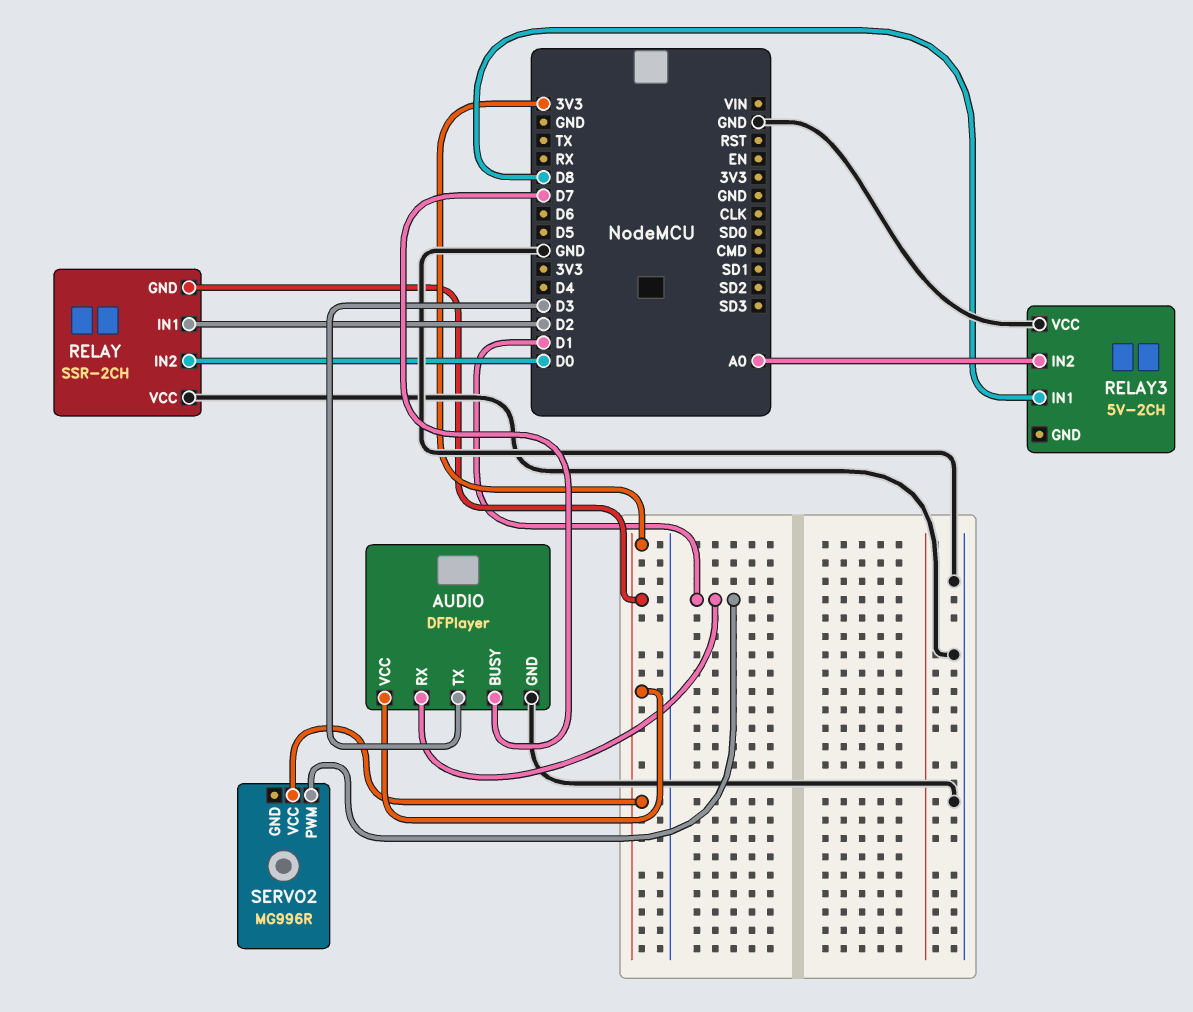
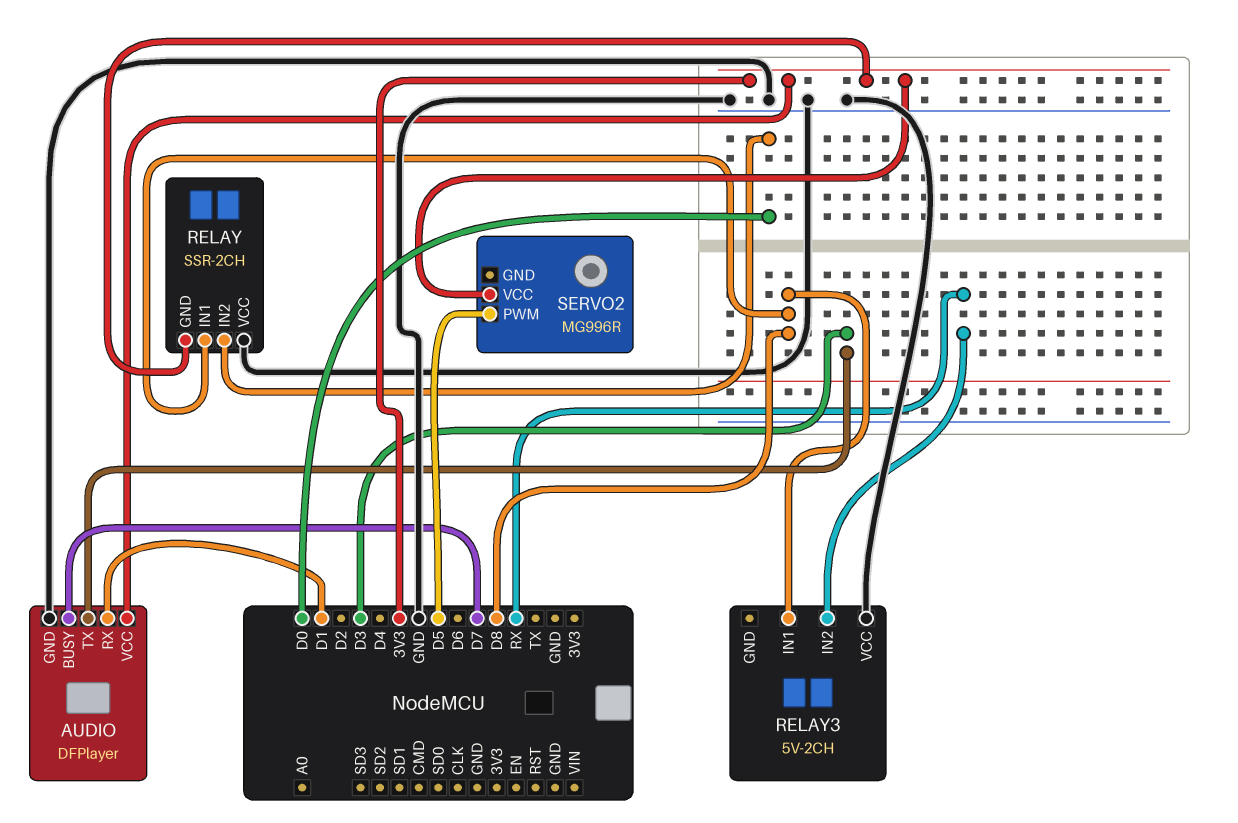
RELAY pin IN1: D2 -> D8
RELAY3 pin IN2: A0 -> RX
SERVO2 pin PWM: D1 -> D5

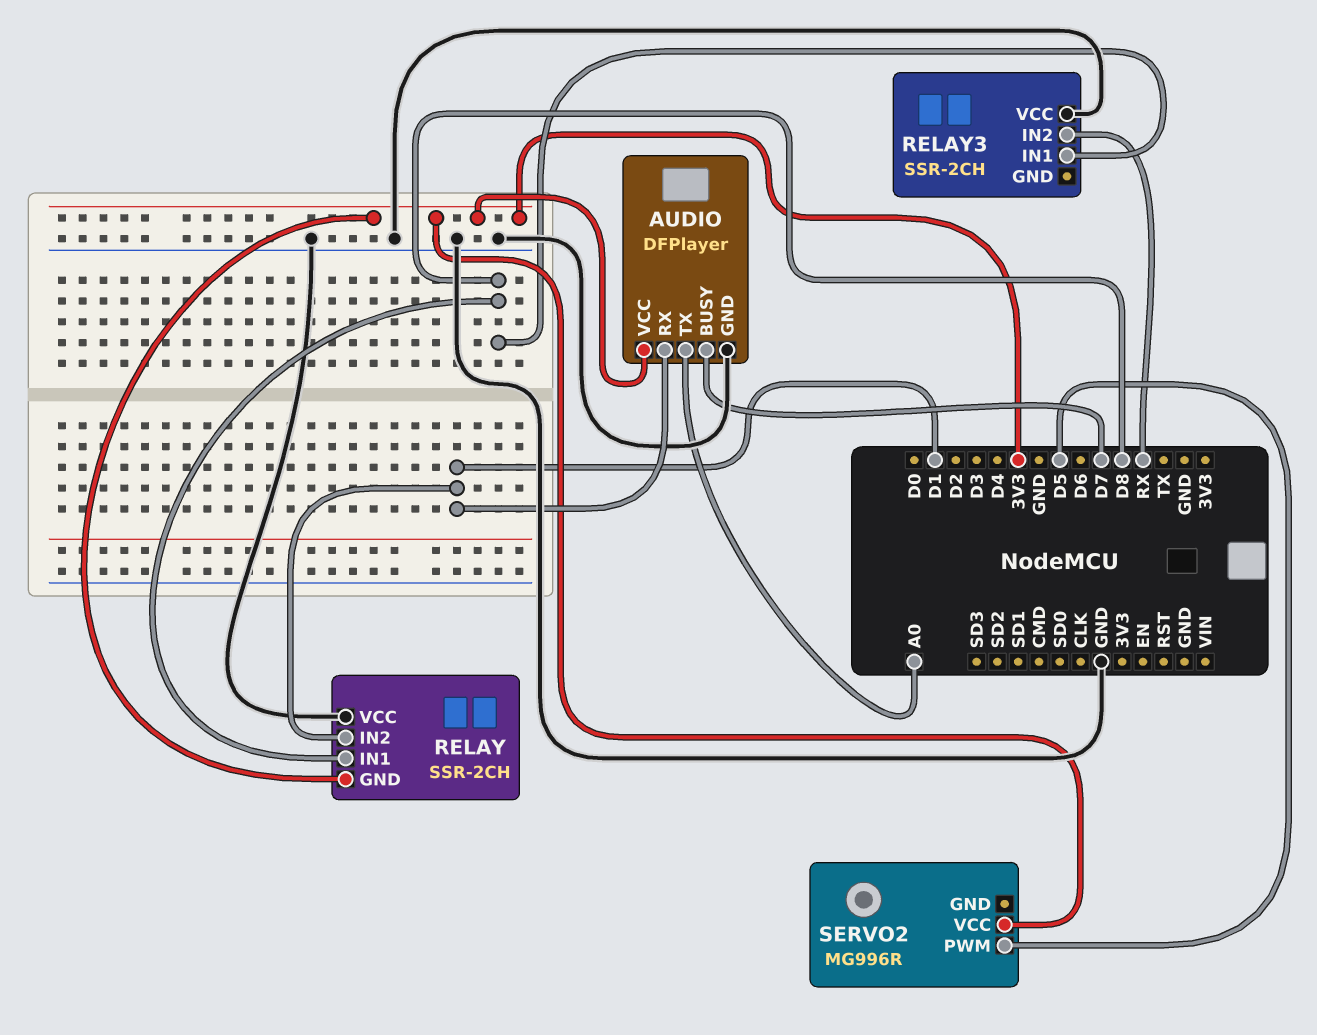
AUDIO pin TX: D3 -> A0
RELAY pin IN2: D0 -> D1
RELAY3: 5V-2CH -> SSR-2CH

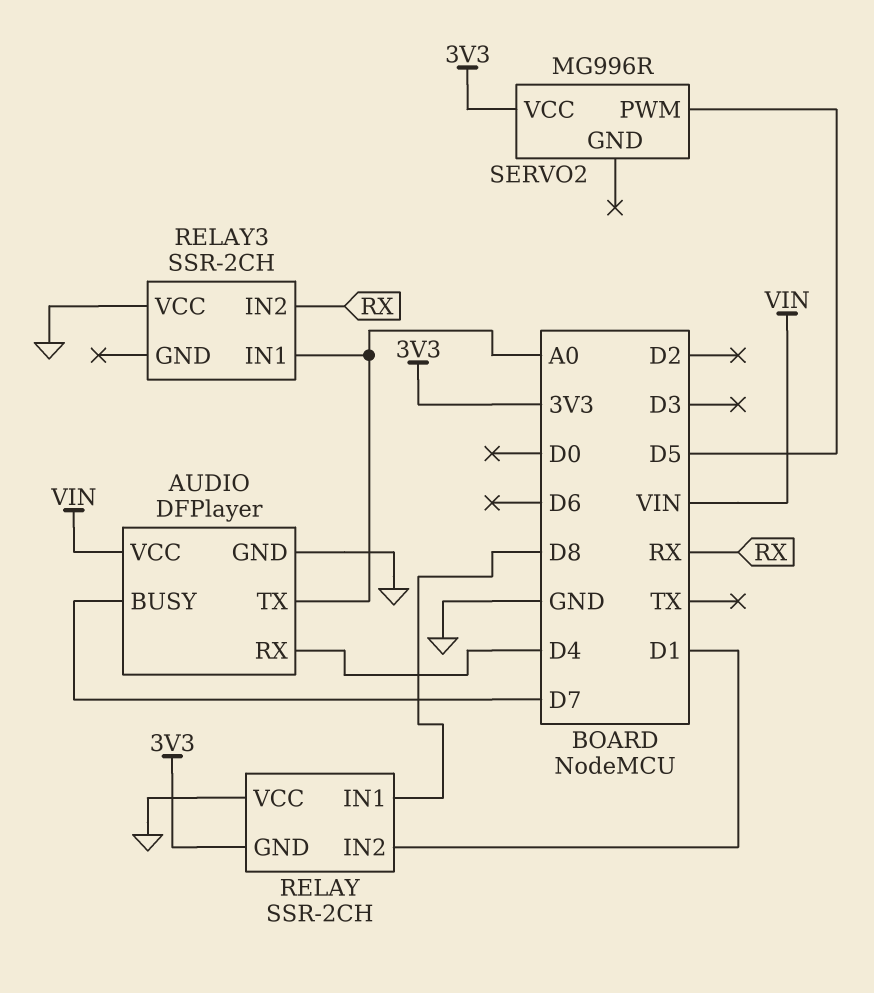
AUDIO pin RX: D1 -> D4
AUDIO pin VCC: 3V3 -> VIN
RELAY3 pin IN1: D8 -> A0

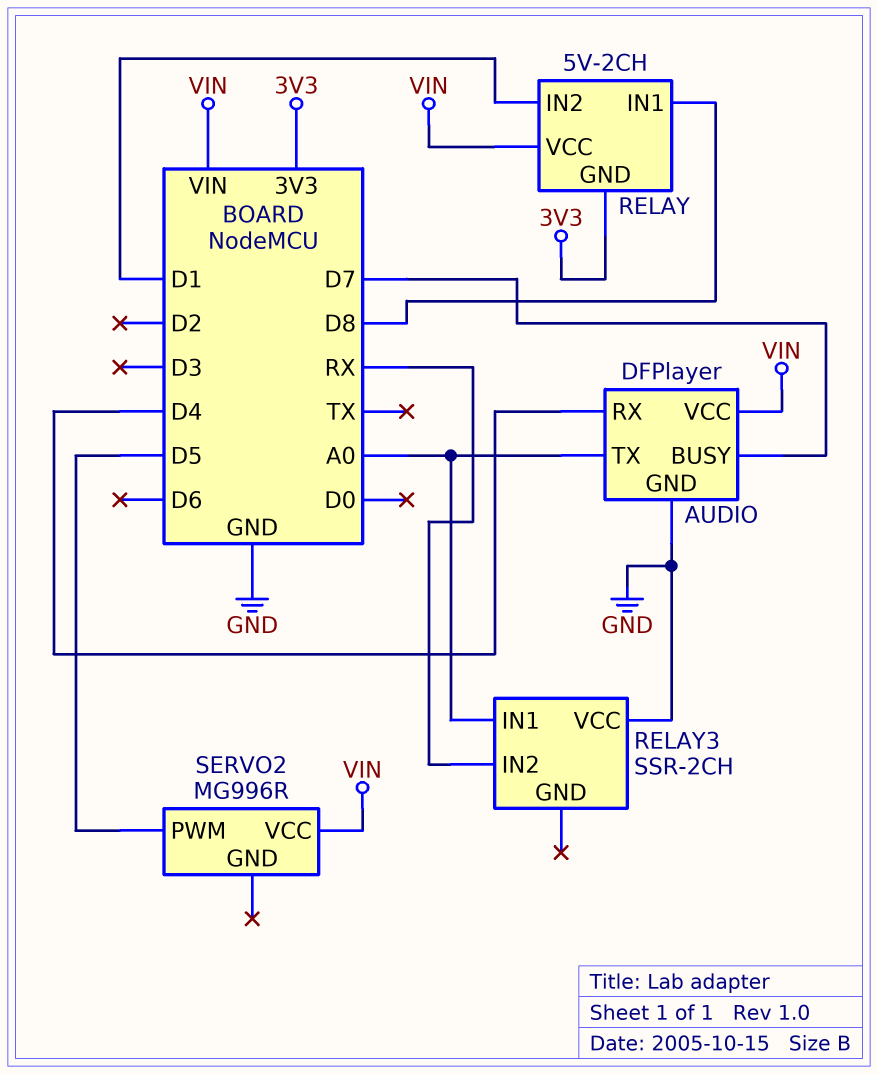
RELAY: SSR-2CH -> 5V-2CH
RELAY pin VCC: GND -> VIN
SERVO2 pin VCC: 3V3 -> VIN

